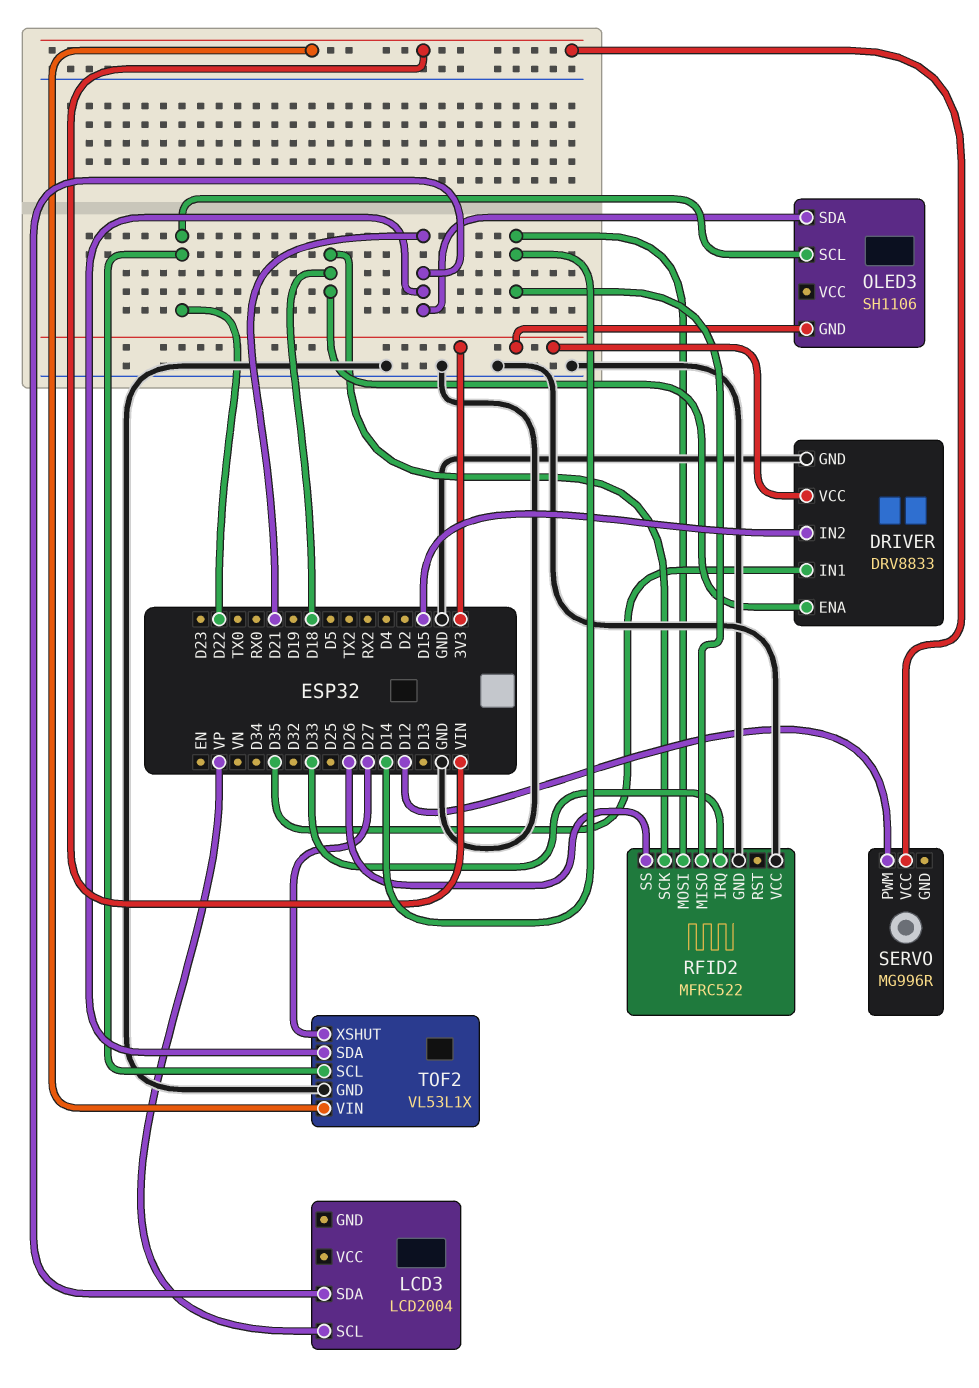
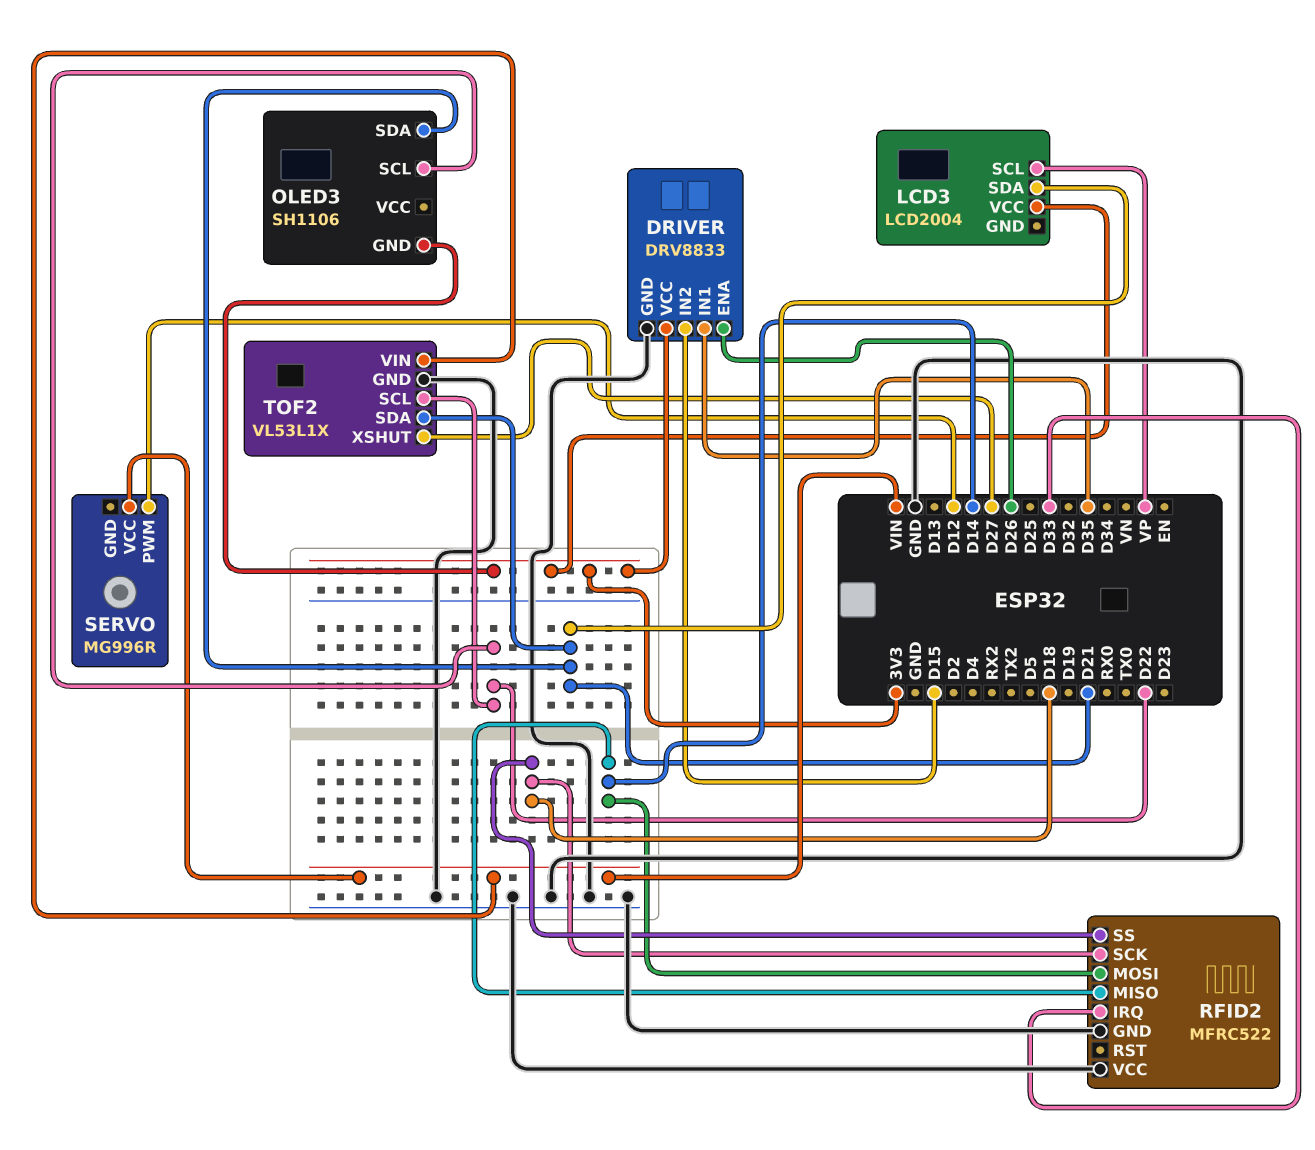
DRIVER pin ENA: D18 -> D26
LCD3 pin VCC: none -> 3V3
RFID2 pin SS: D26 -> D18

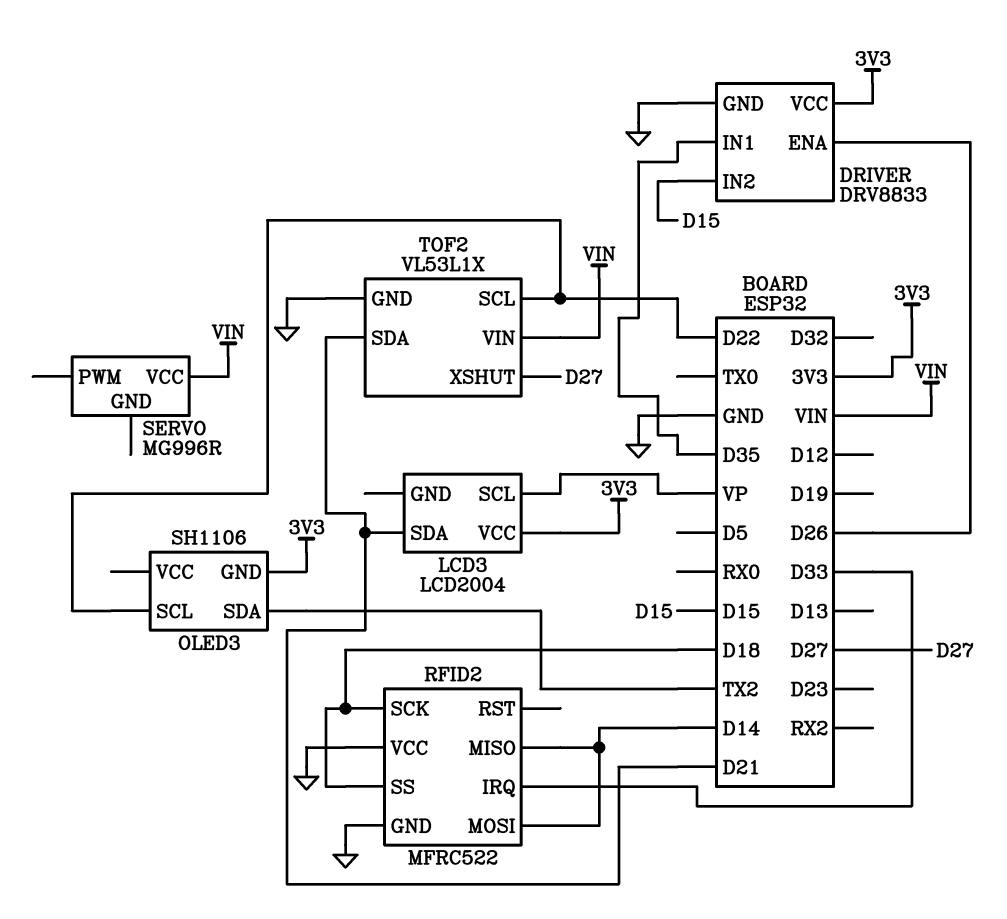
OLED3 pin SDA: D21 -> TX2
SERVO pin PWM: D12 -> none

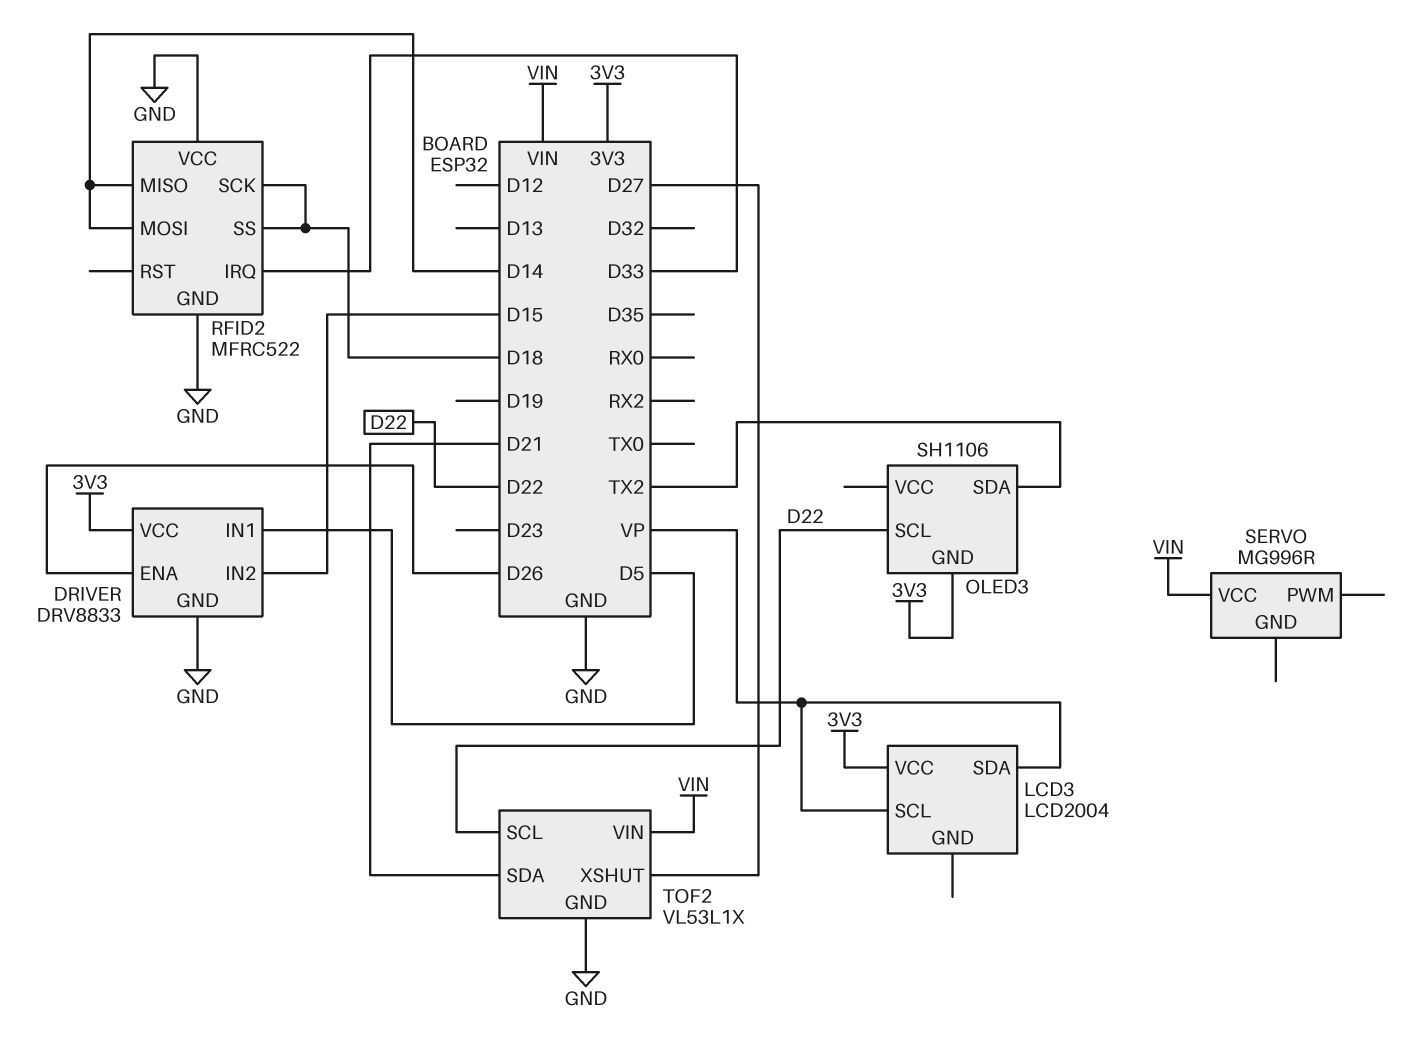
DRIVER pin IN1: D35 -> D5
LCD3 pin SDA: D21 -> VP

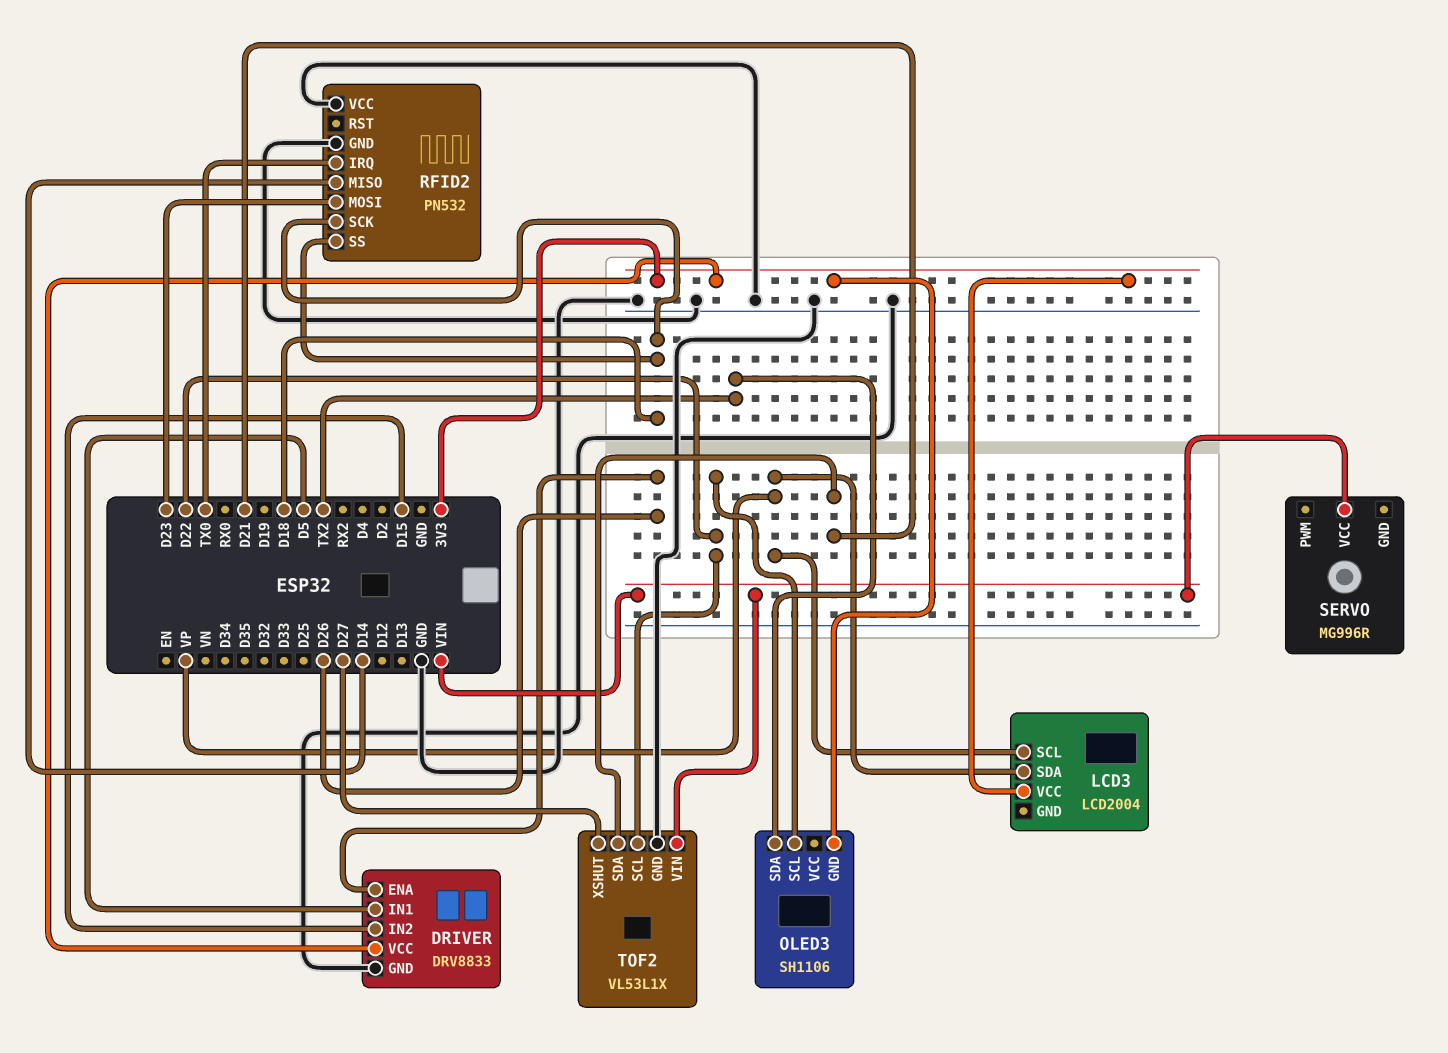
RFID2: MFRC522 -> PN532
RFID2 pin IRQ: D33 -> TX0
RFID2 pin MOSI: D14 -> D23

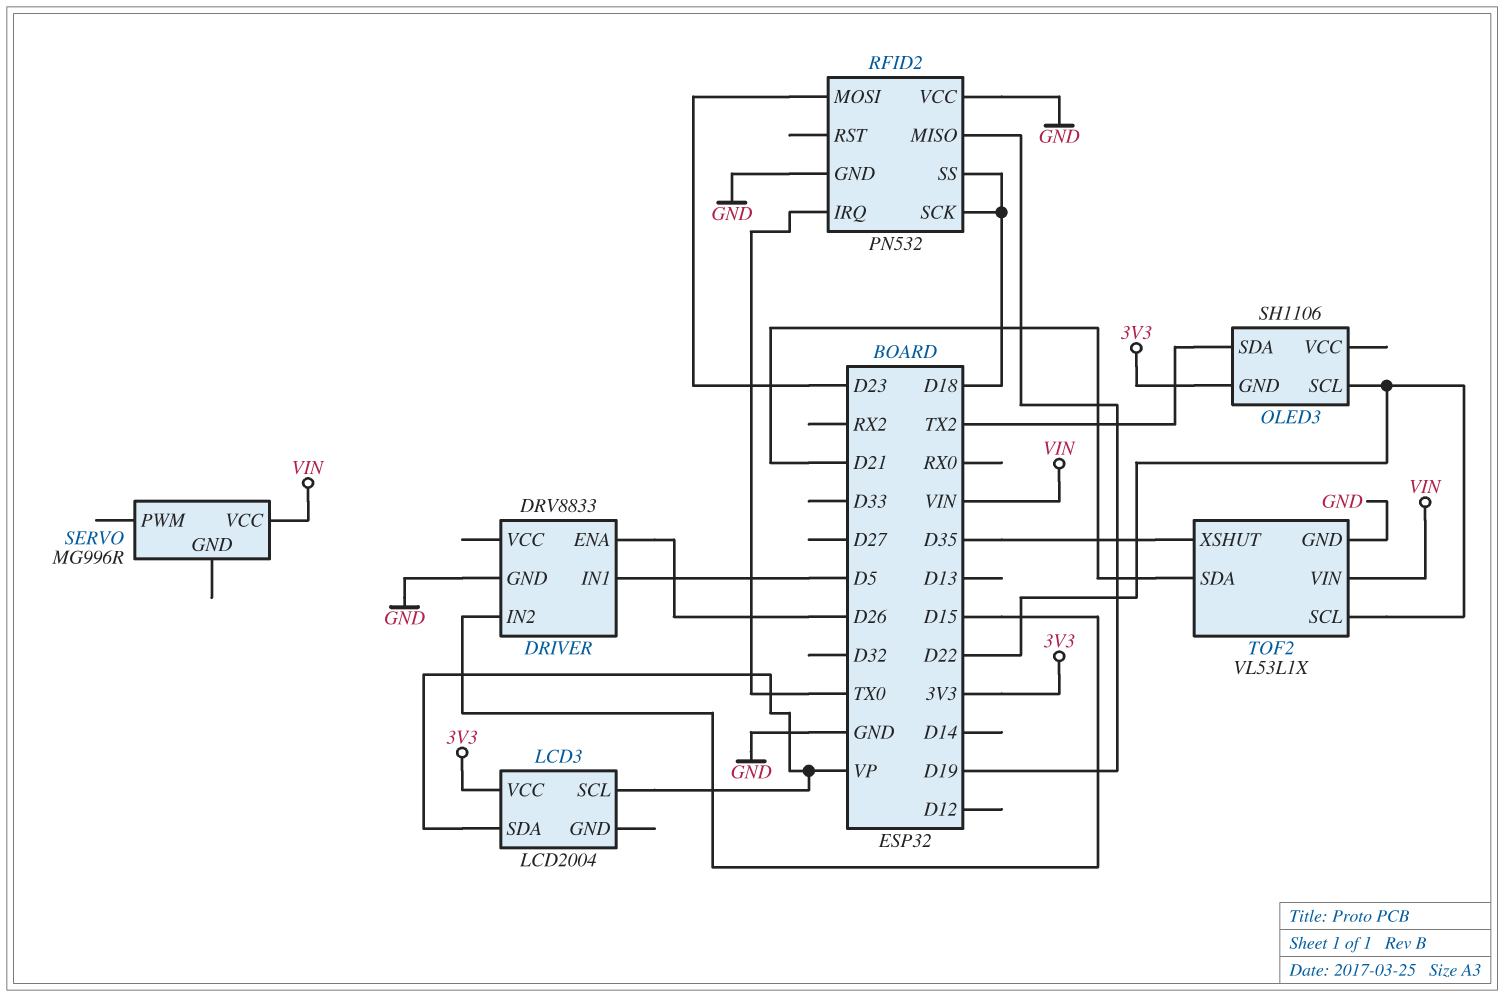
DRIVER pin VCC: 3V3 -> none
RFID2 pin MISO: D14 -> D19
TOF2 pin XSHUT: D27 -> D35

